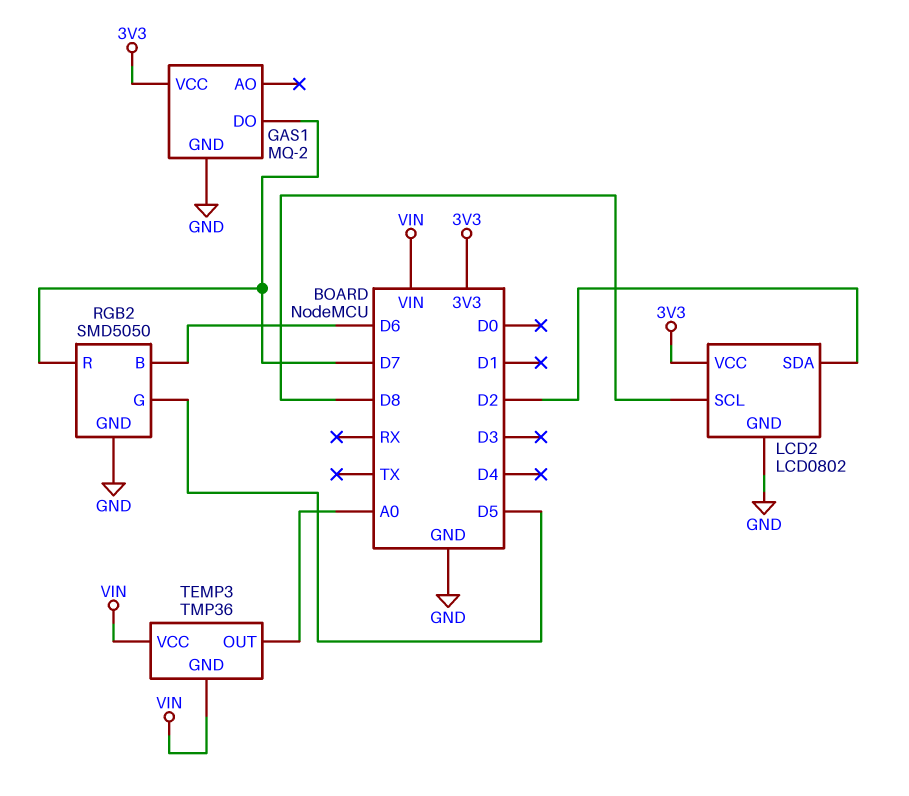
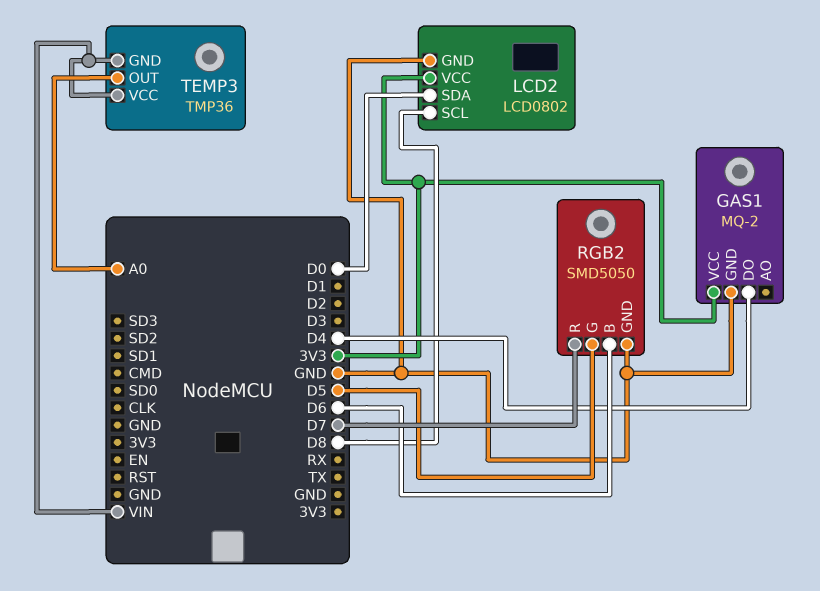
GAS1 pin DO: D7 -> D4
LCD2 pin SDA: D2 -> D0

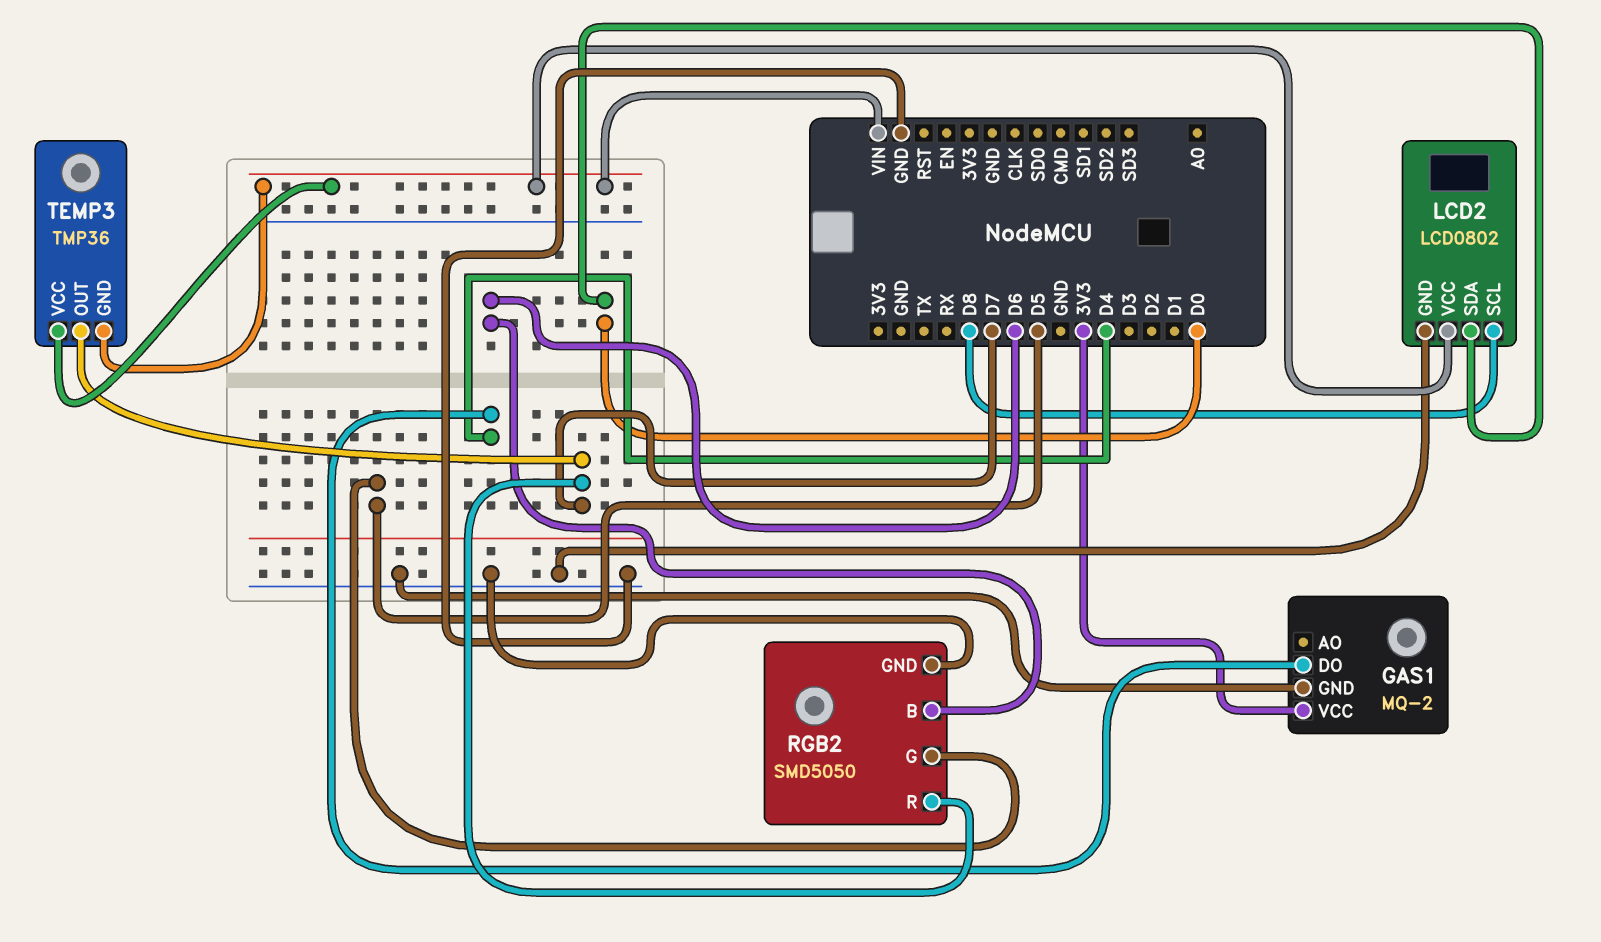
LCD2 pin VCC: 3V3 -> VIN
TEMP3 pin OUT: A0 -> D7

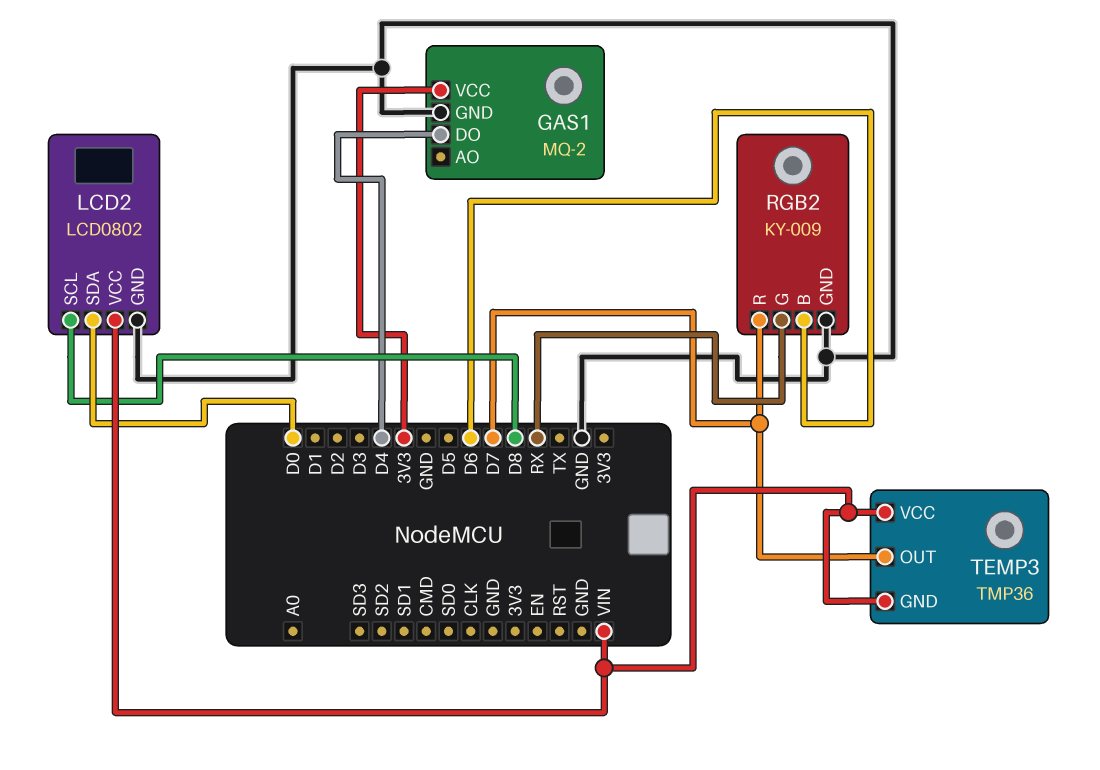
RGB2: SMD5050 -> KY-009
RGB2 pin G: D5 -> RX

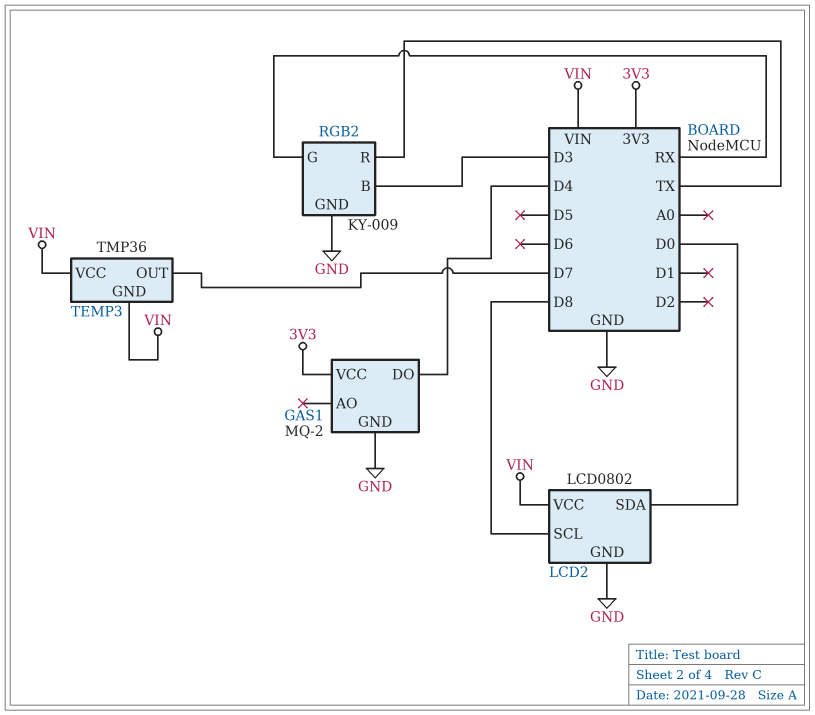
RGB2 pin B: D6 -> D3
RGB2 pin R: D7 -> TX

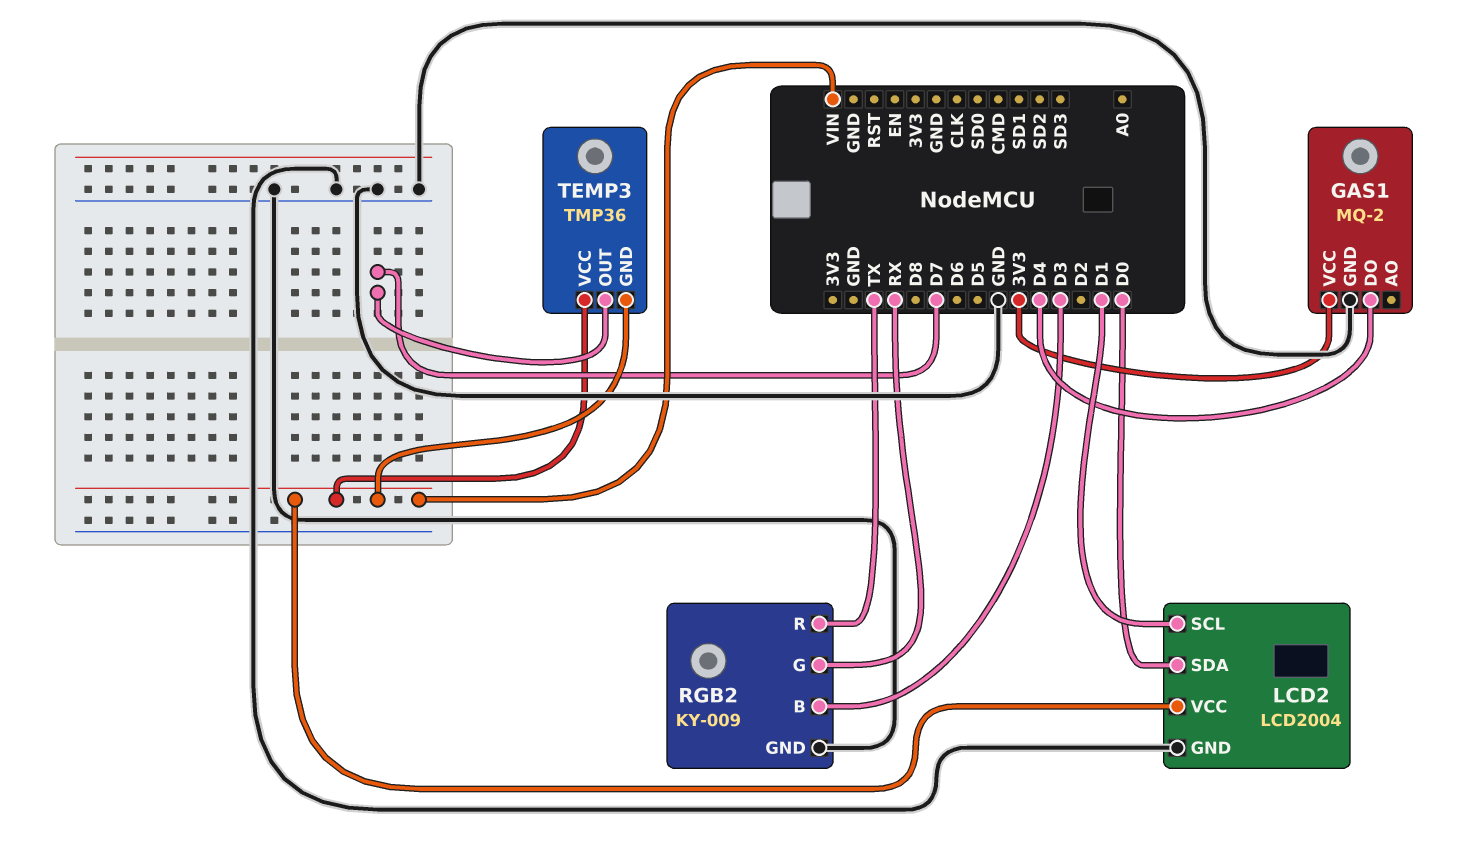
LCD2: LCD0802 -> LCD2004
LCD2 pin SCL: D8 -> D1

